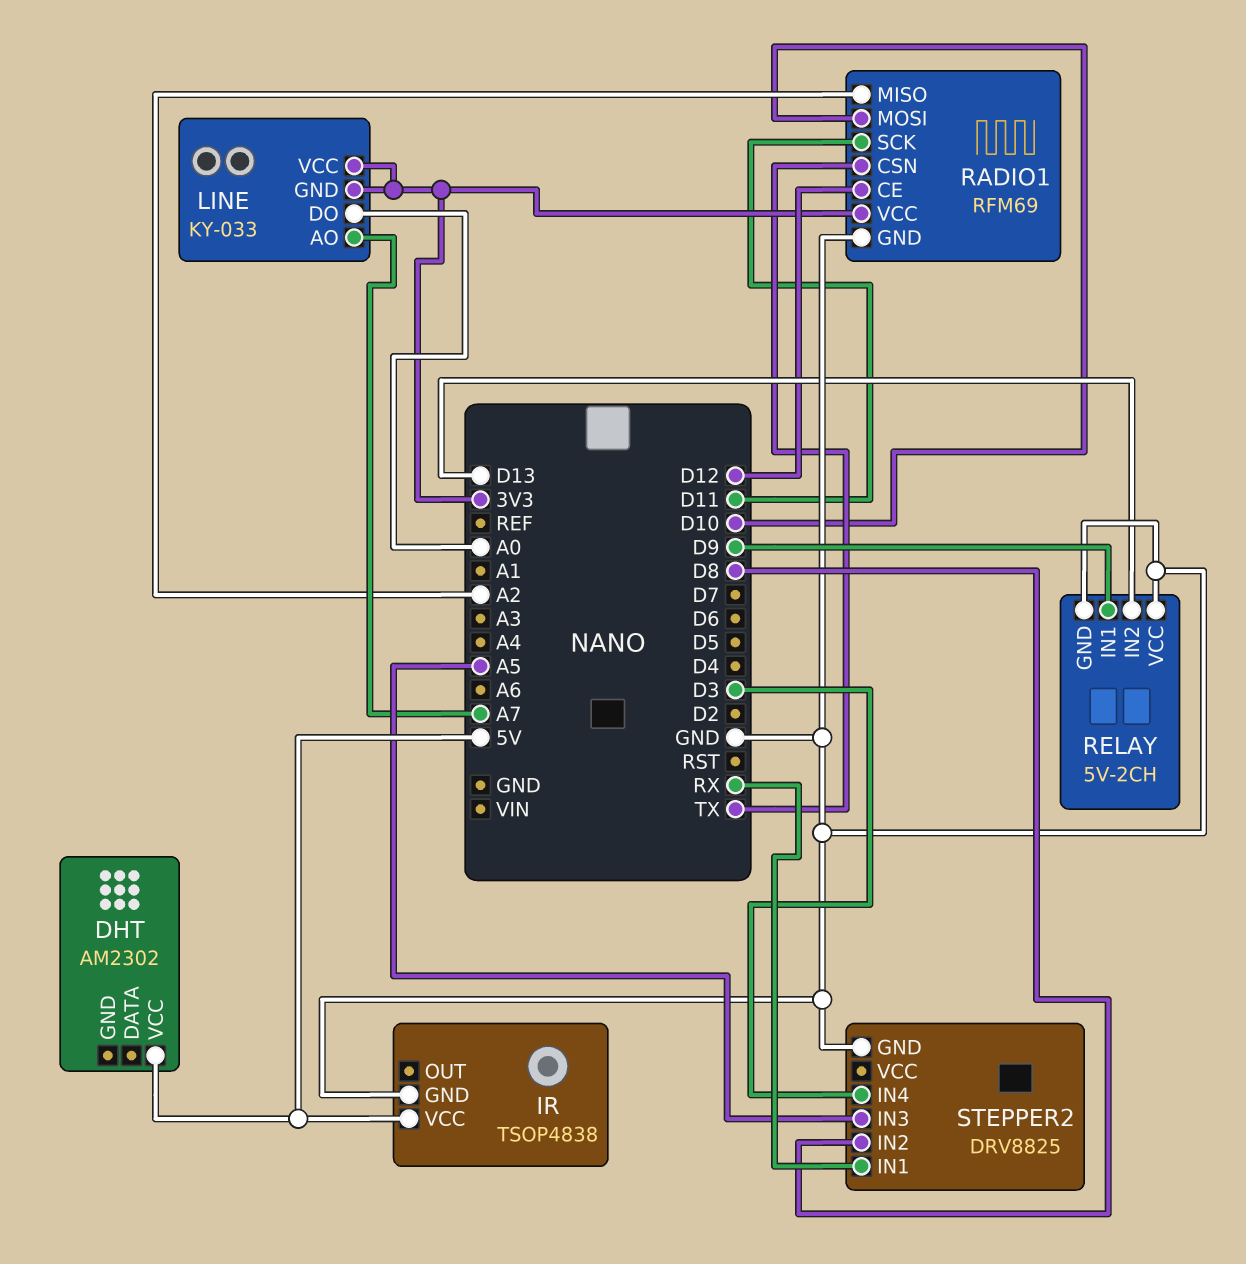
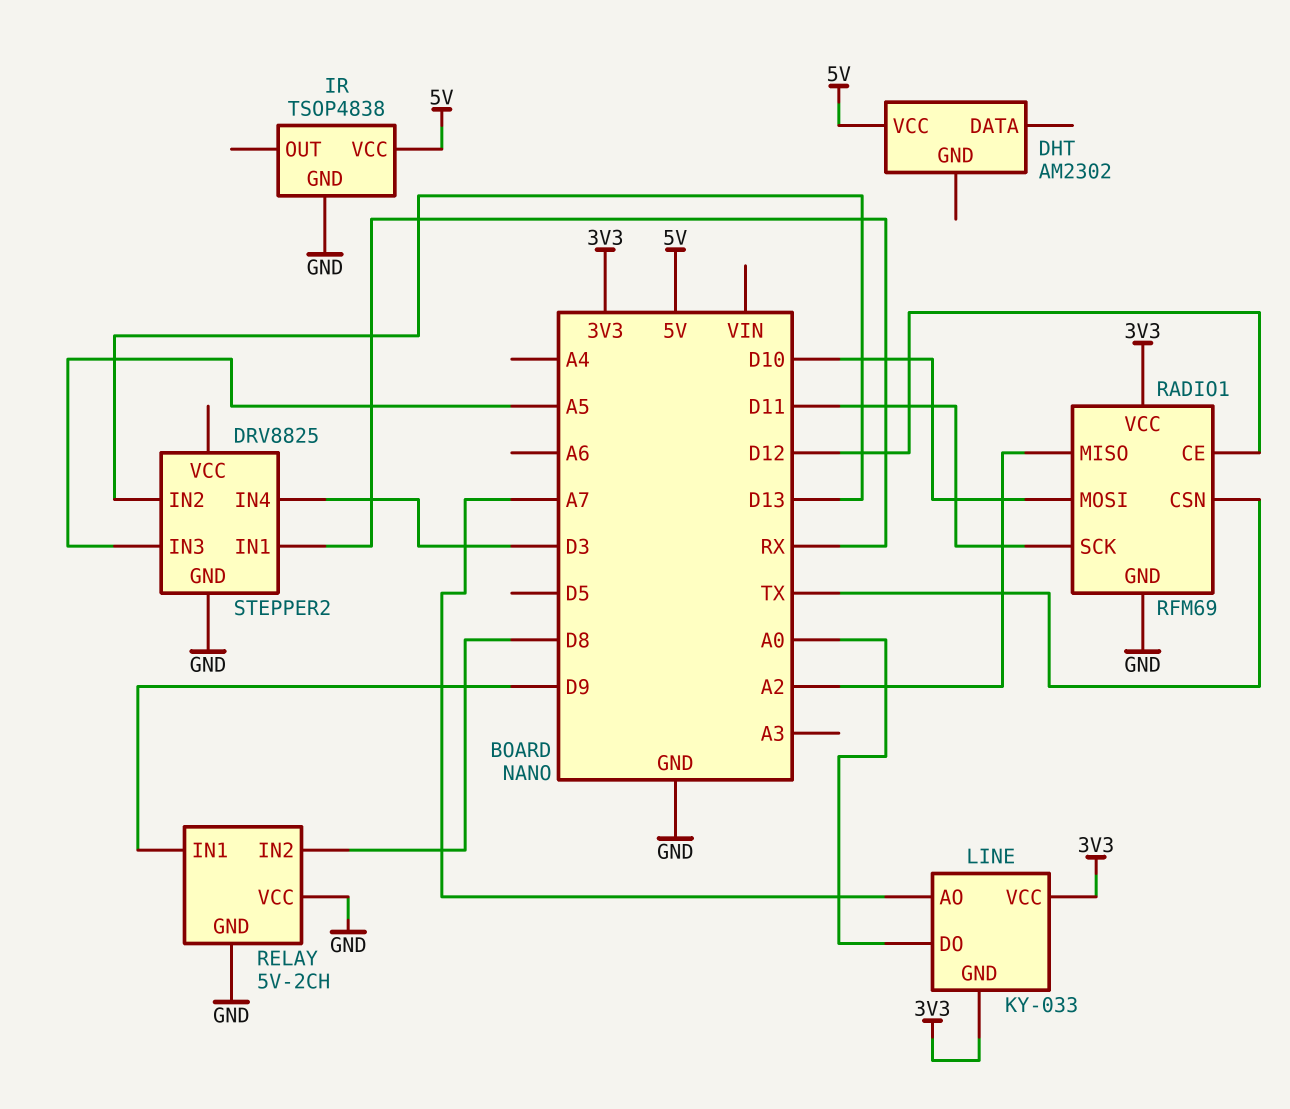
RELAY pin IN2: D13 -> D8
STEPPER2 pin IN2: D8 -> D13

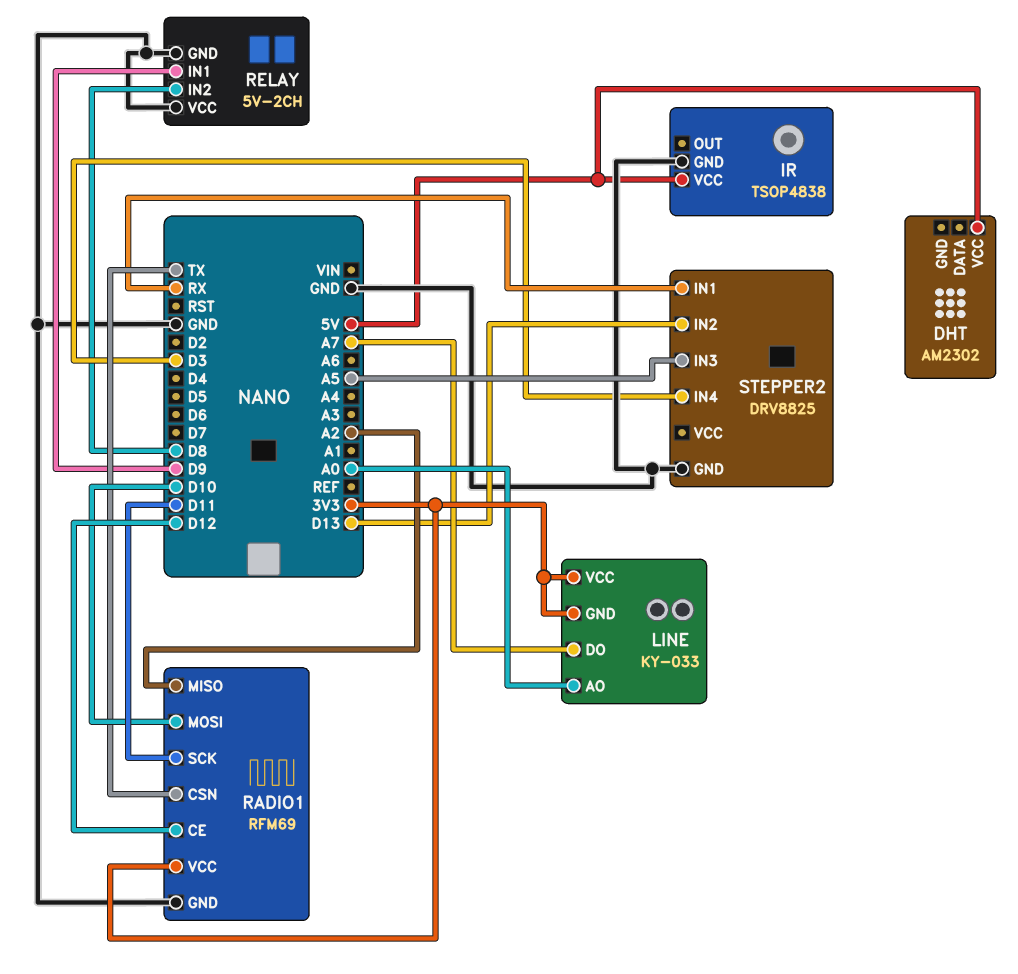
LINE pin AO: A7 -> A0
LINE pin DO: A0 -> A7

